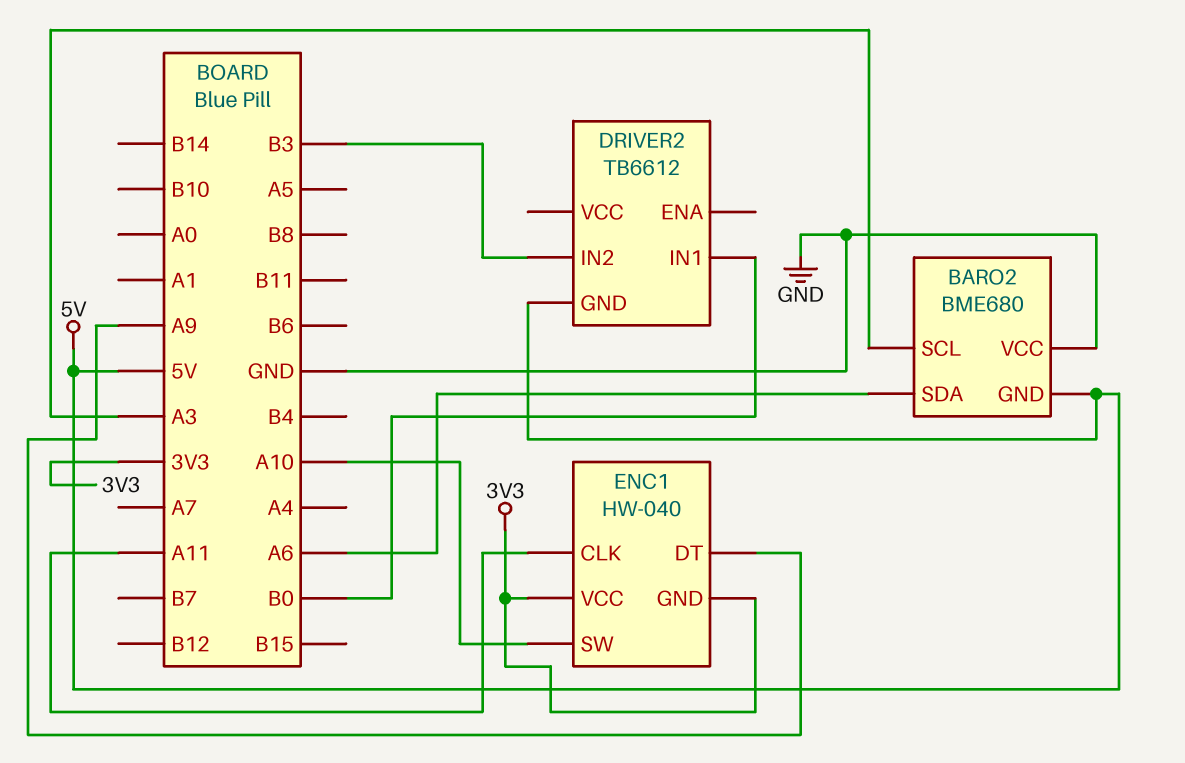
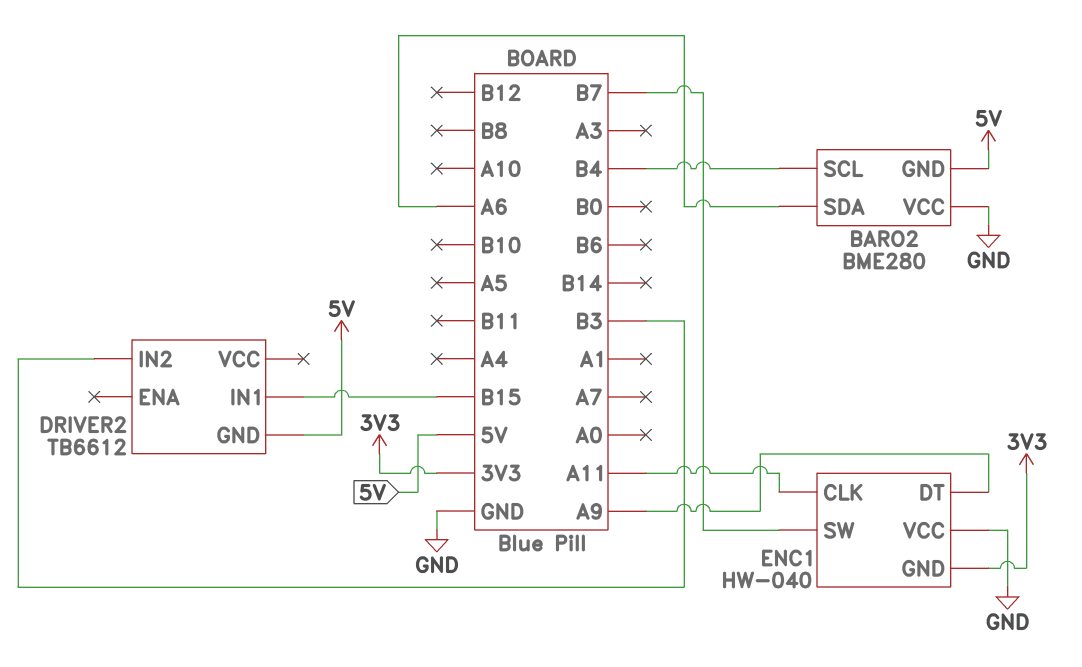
BARO2: BME680 -> BME280
BARO2 pin SCL: A3 -> B4
DRIVER2 pin IN1: B0 -> B15
ENC1 pin SW: A10 -> B7
ENC1 pin VCC: 3V3 -> GND

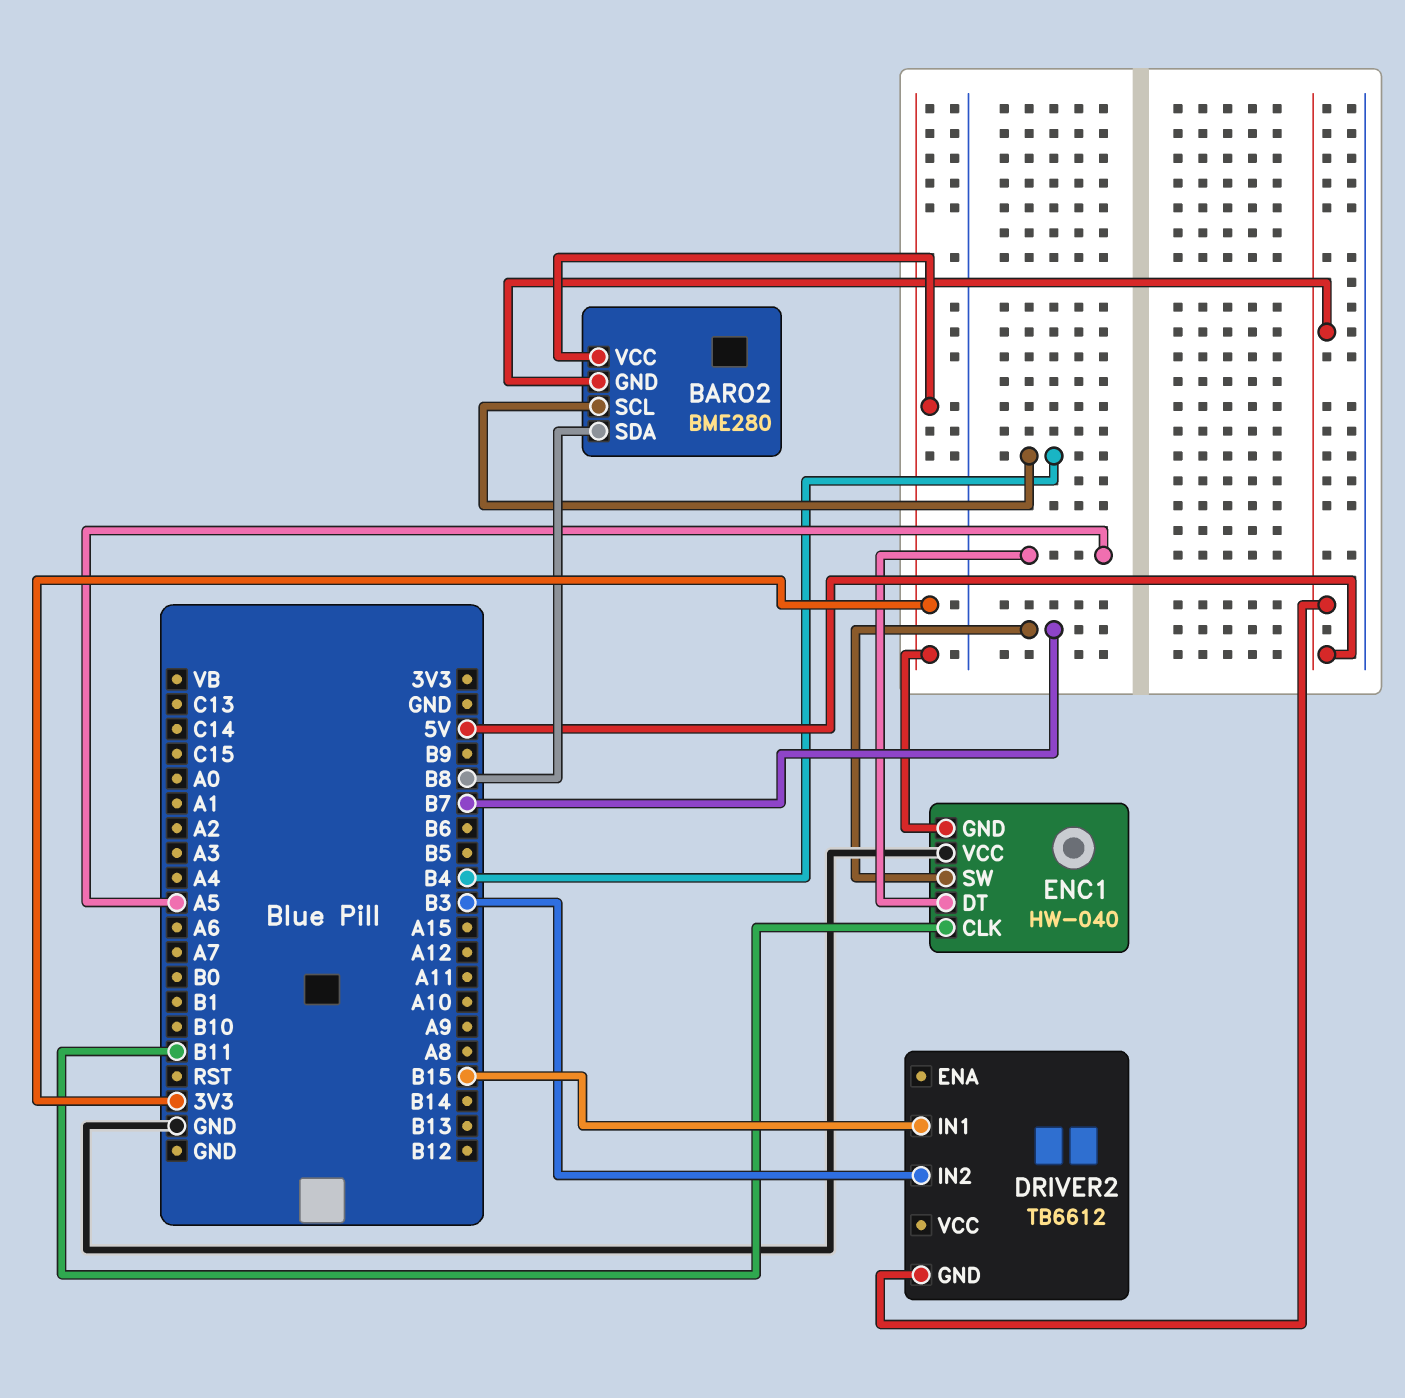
BARO2 pin SDA: A6 -> B8
BARO2 pin VCC: GND -> 3V3
ENC1 pin CLK: A11 -> B11
ENC1 pin DT: A9 -> A5

